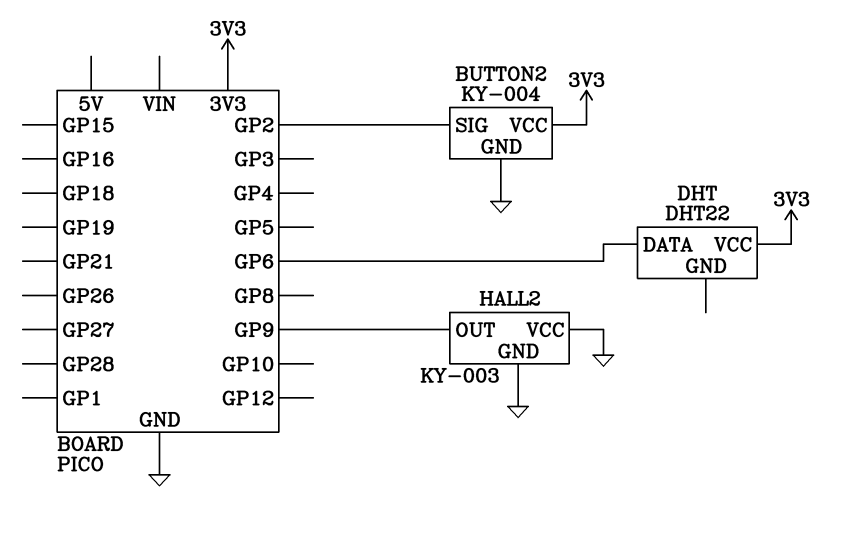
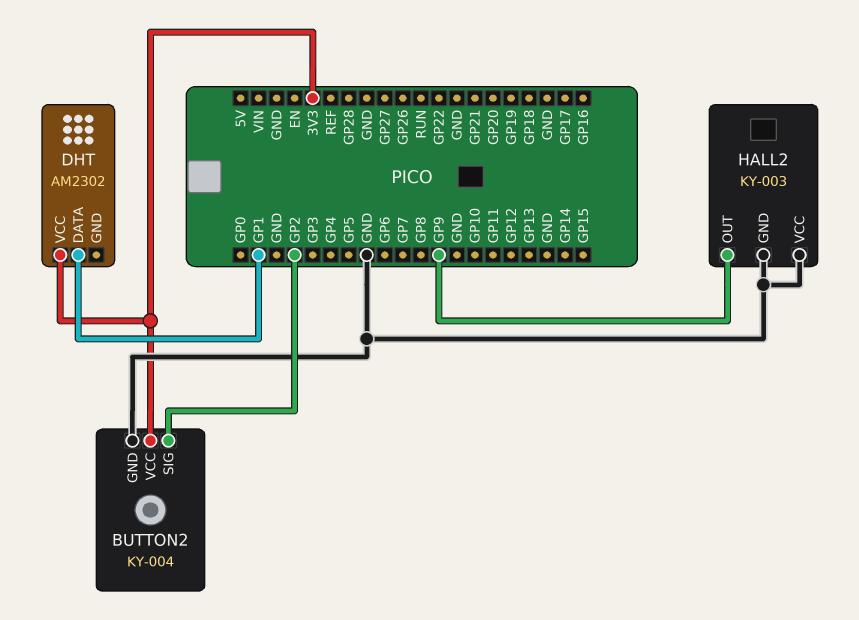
DHT: DHT22 -> AM2302
DHT pin DATA: GP6 -> GP1

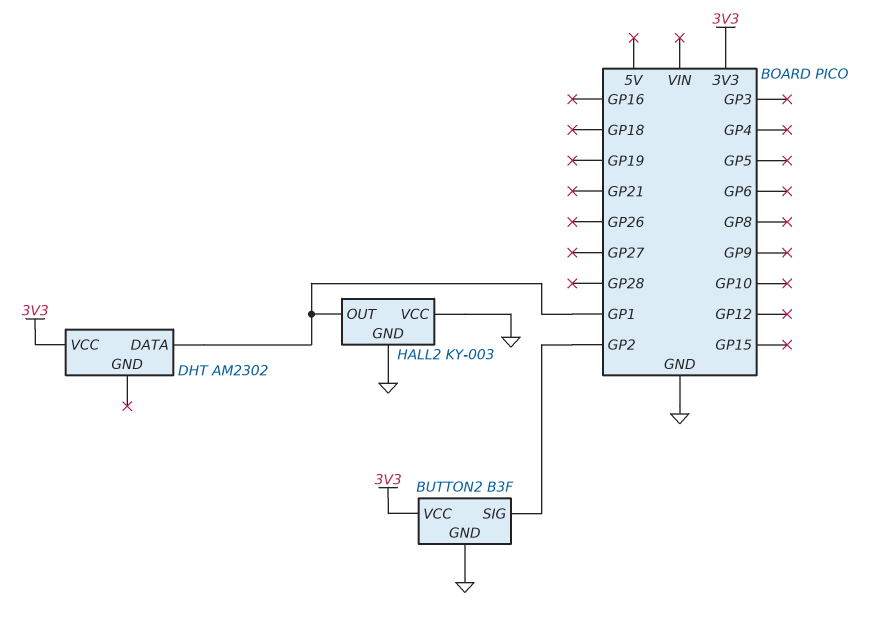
BUTTON2: KY-004 -> B3F
HALL2 pin OUT: GP9 -> GP1

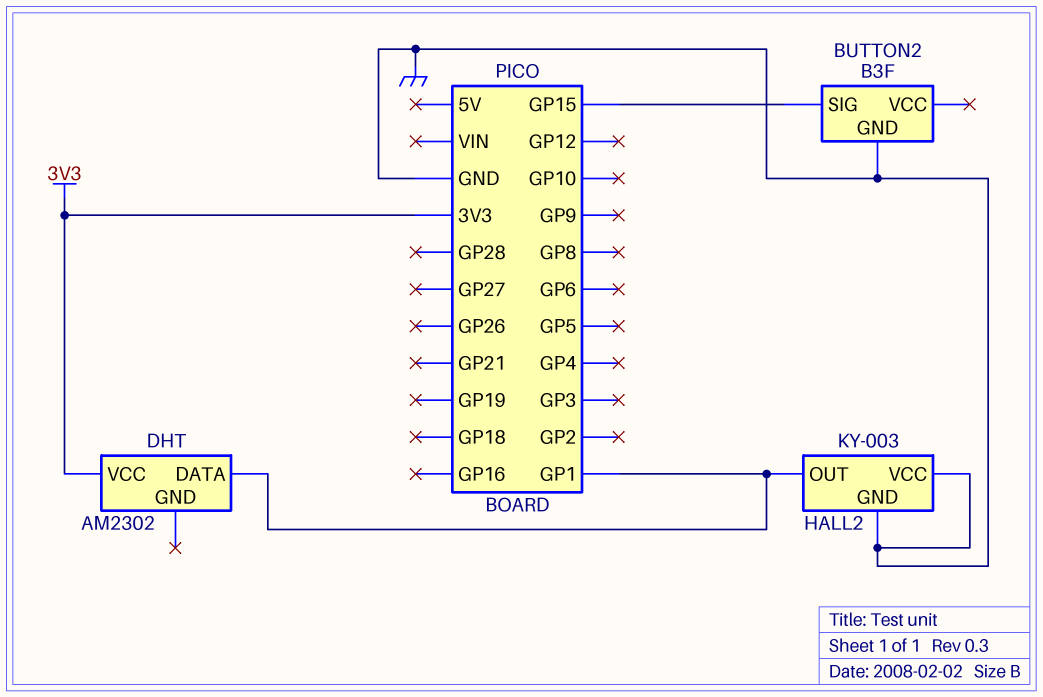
BUTTON2 pin SIG: GP2 -> GP15
BUTTON2 pin VCC: 3V3 -> none

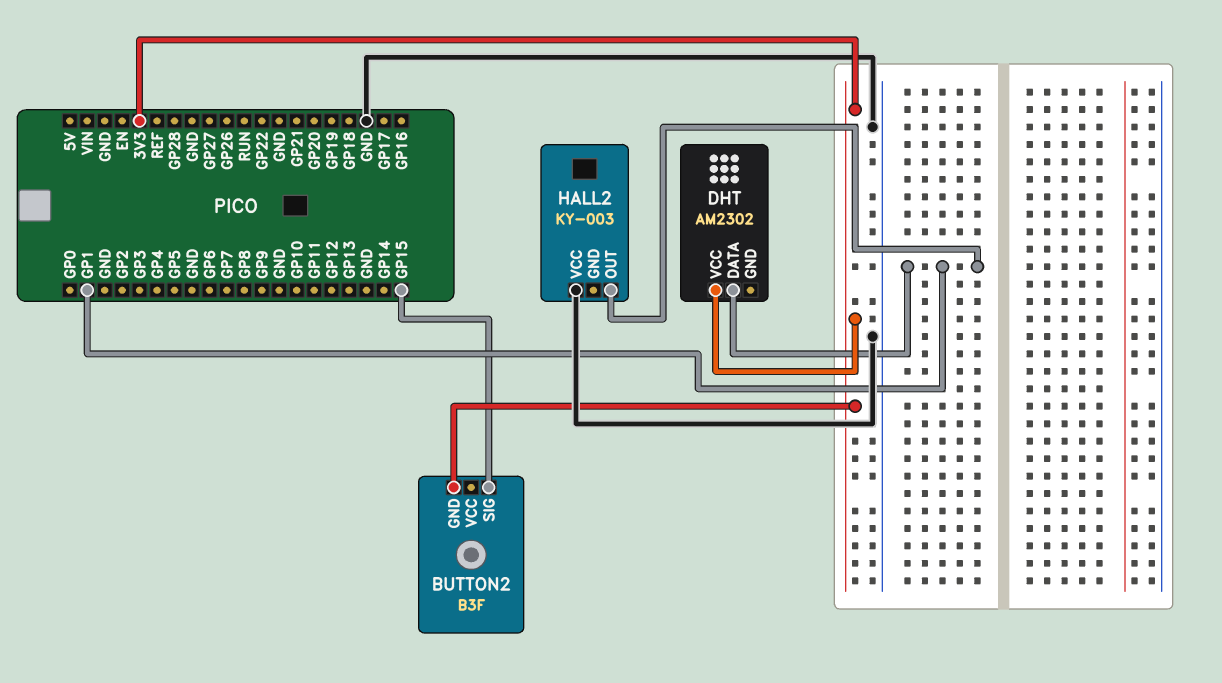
BUTTON2 pin GND: GND -> 3V3
HALL2 pin GND: GND -> none

